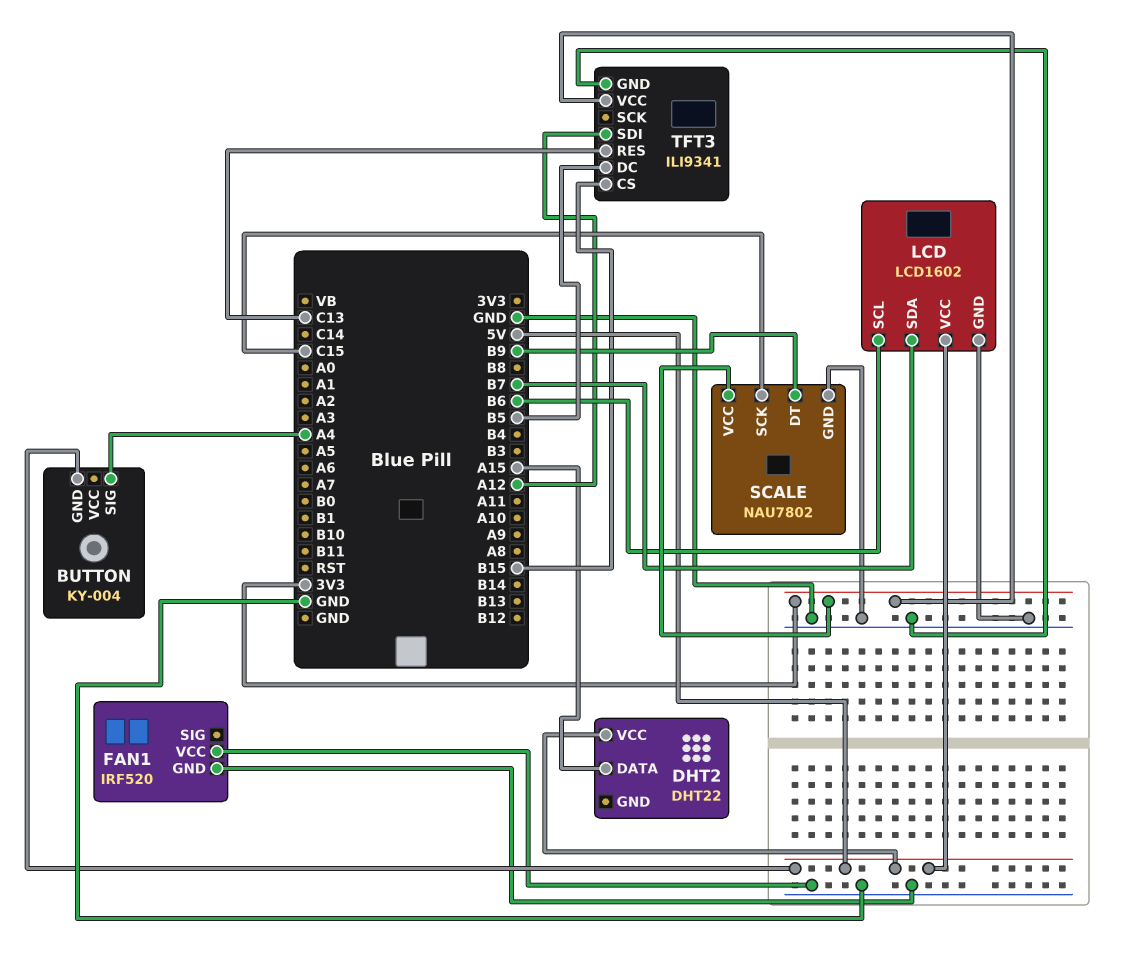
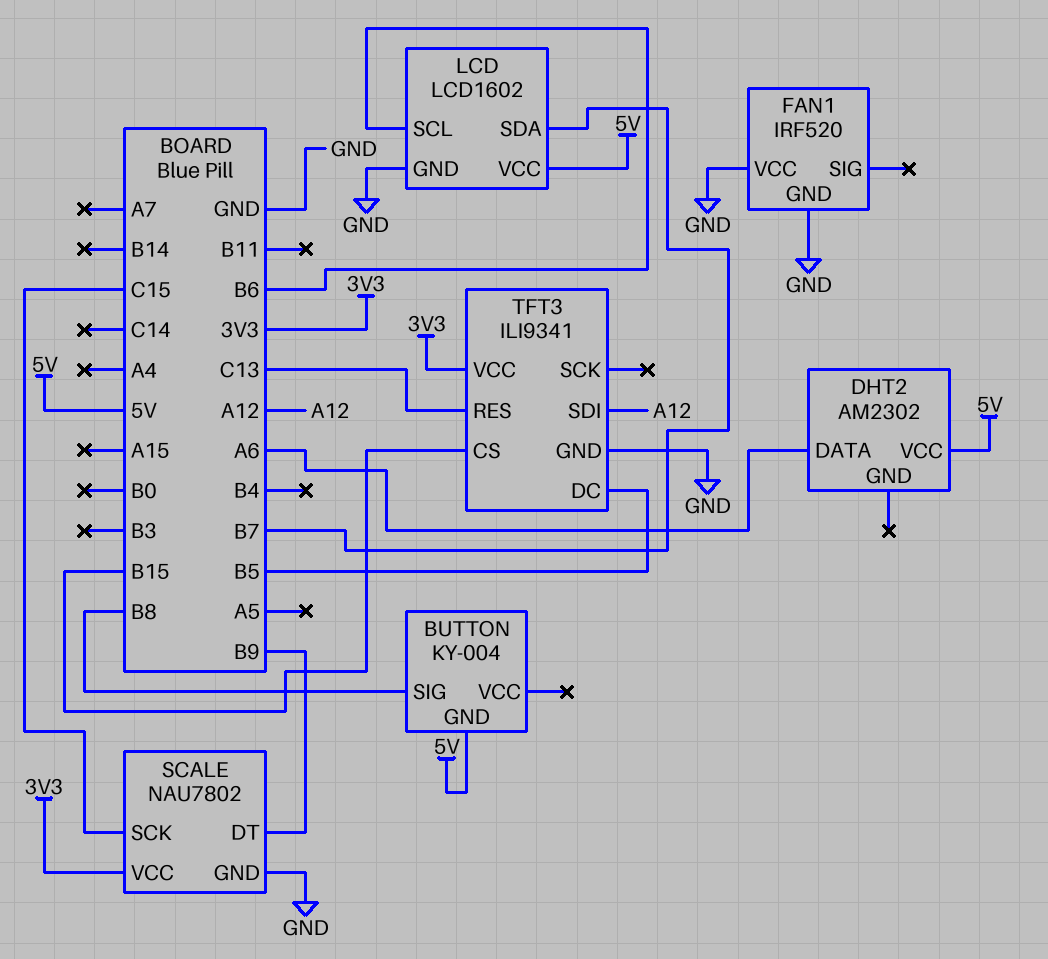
BUTTON pin SIG: A4 -> B8
DHT2: DHT22 -> AM2302
DHT2 pin DATA: A15 -> A6

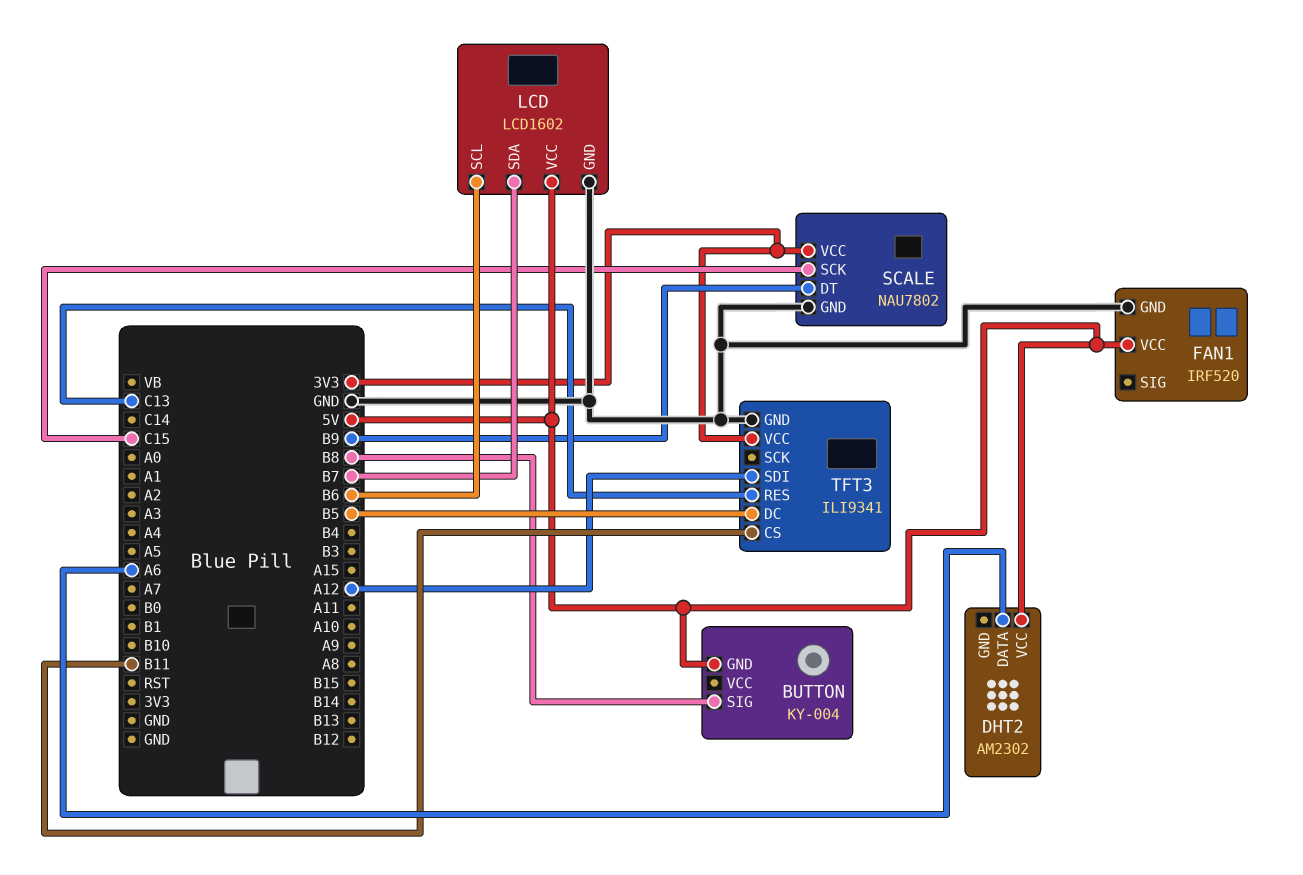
FAN1 pin VCC: GND -> 5V
TFT3 pin CS: B15 -> B11

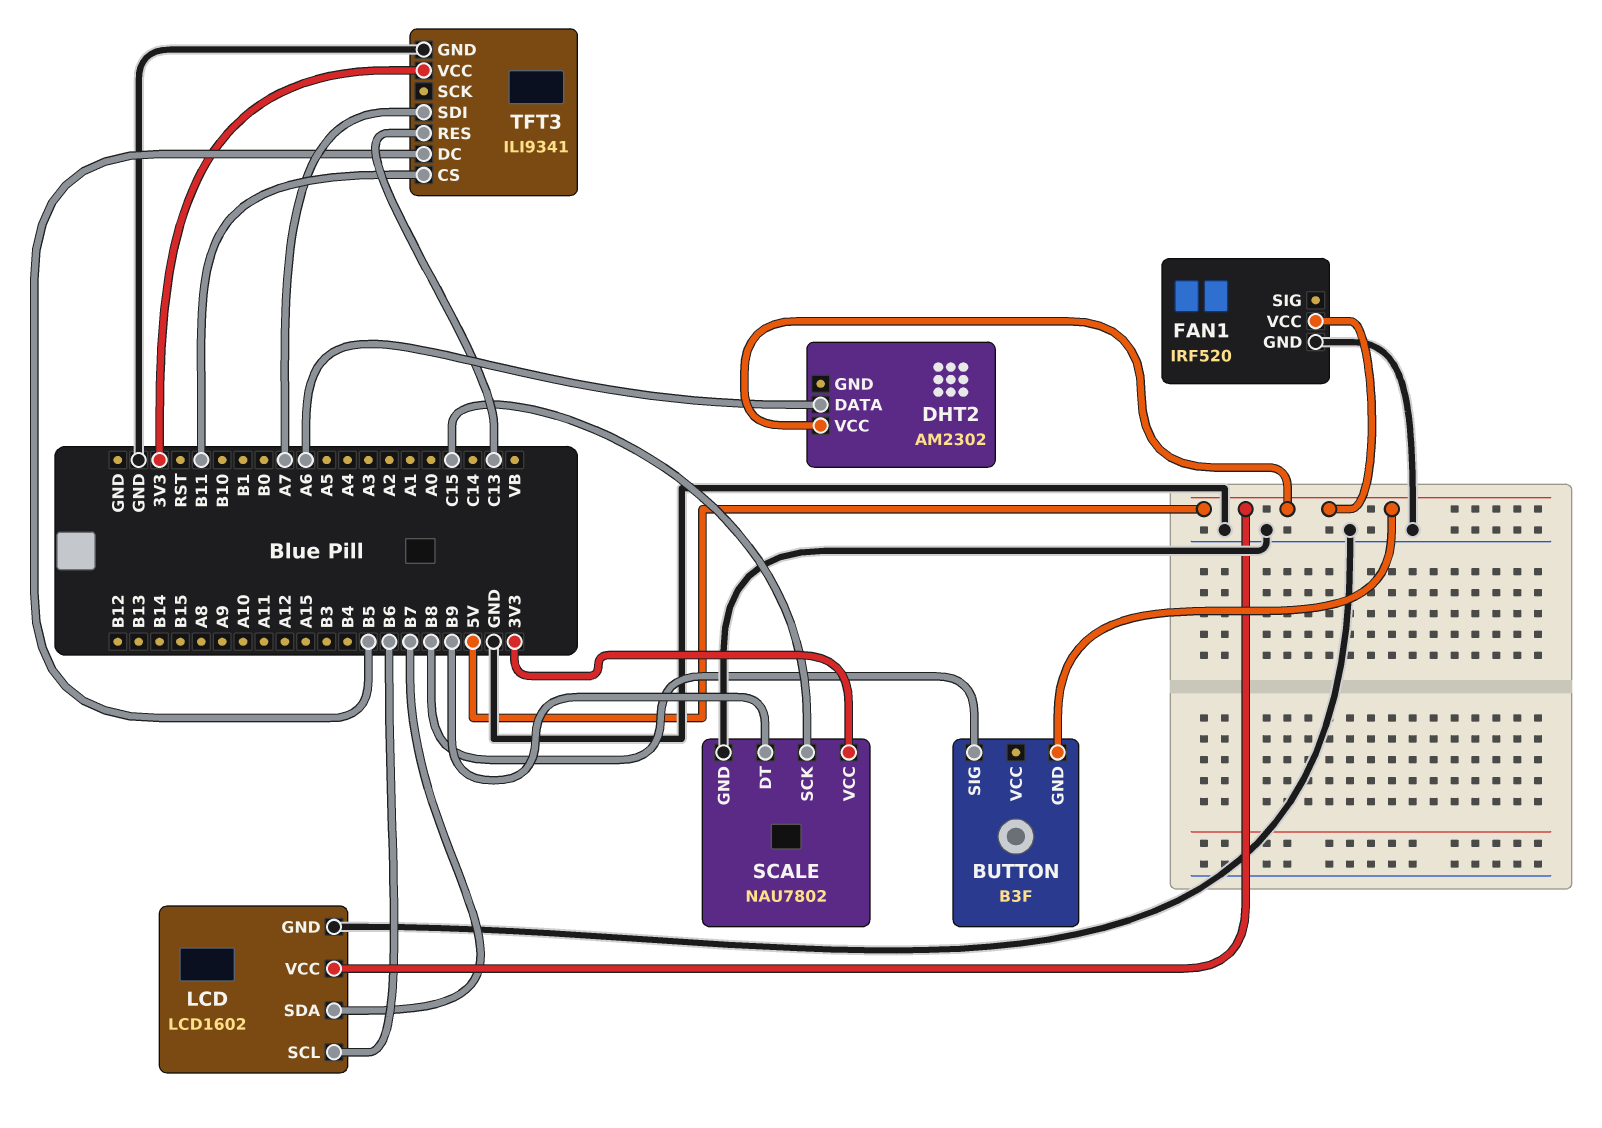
BUTTON: KY-004 -> B3F
TFT3 pin SDI: A12 -> A7

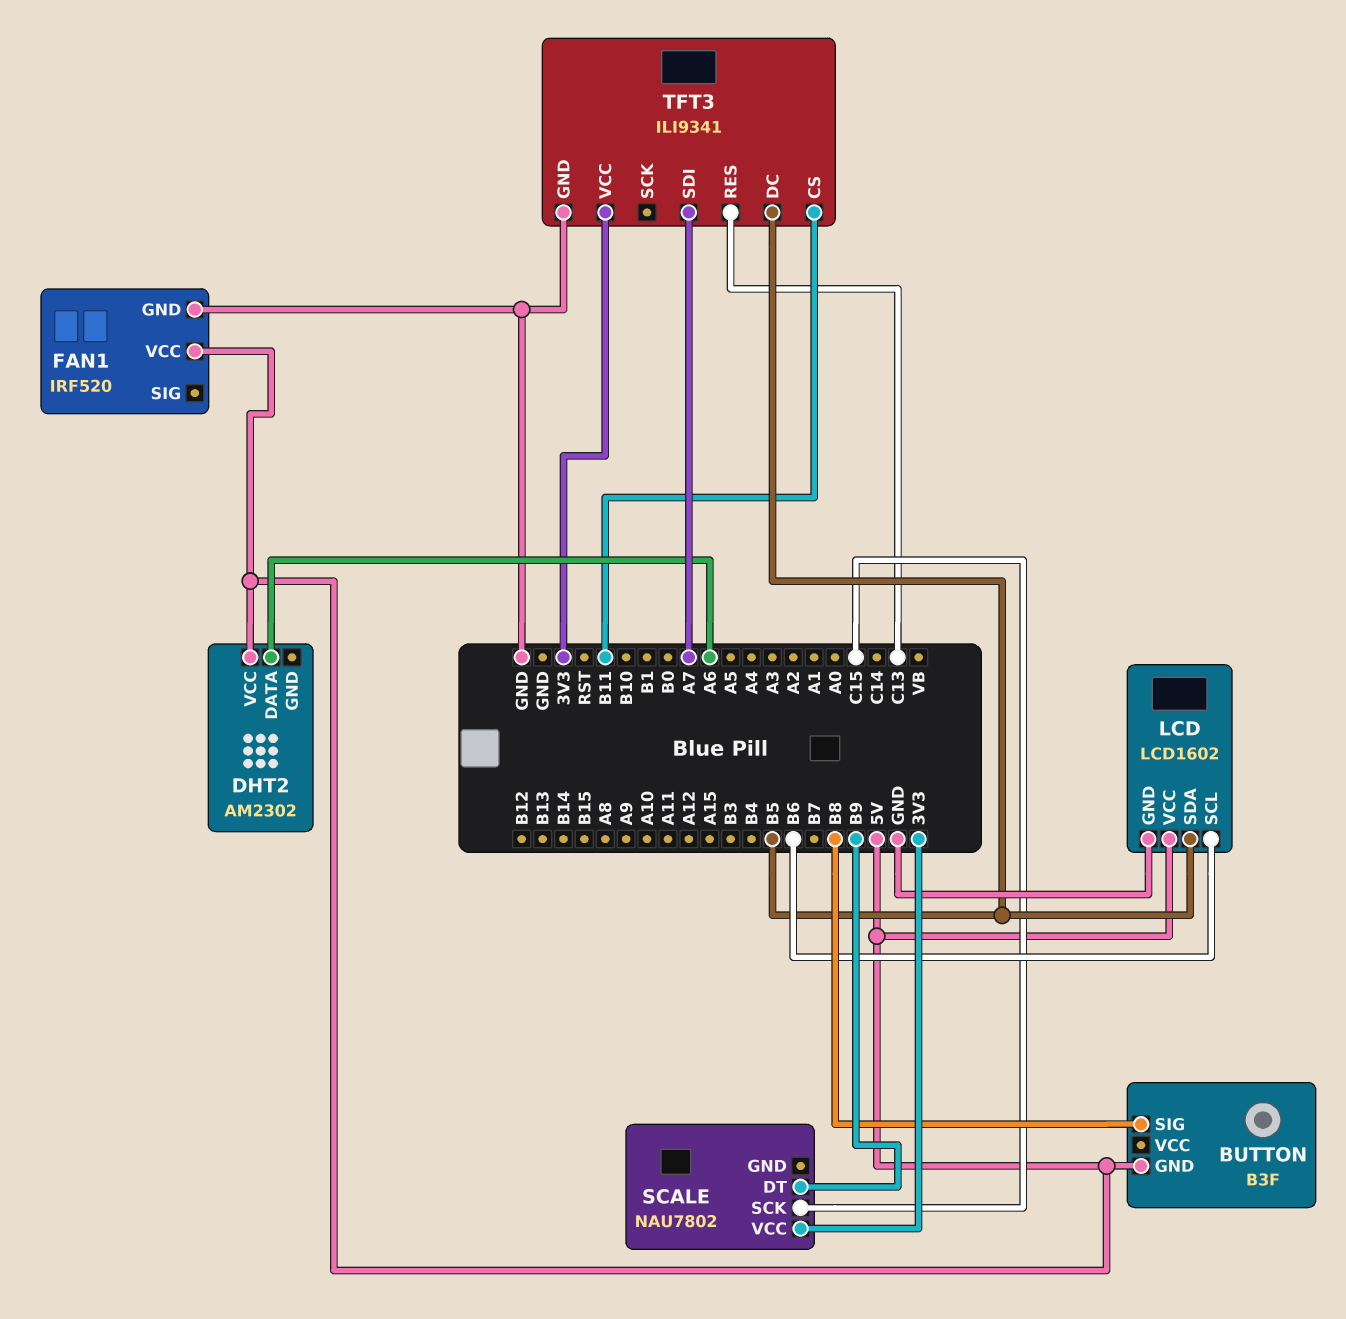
LCD pin SDA: B7 -> B5
SCALE pin GND: GND -> none

